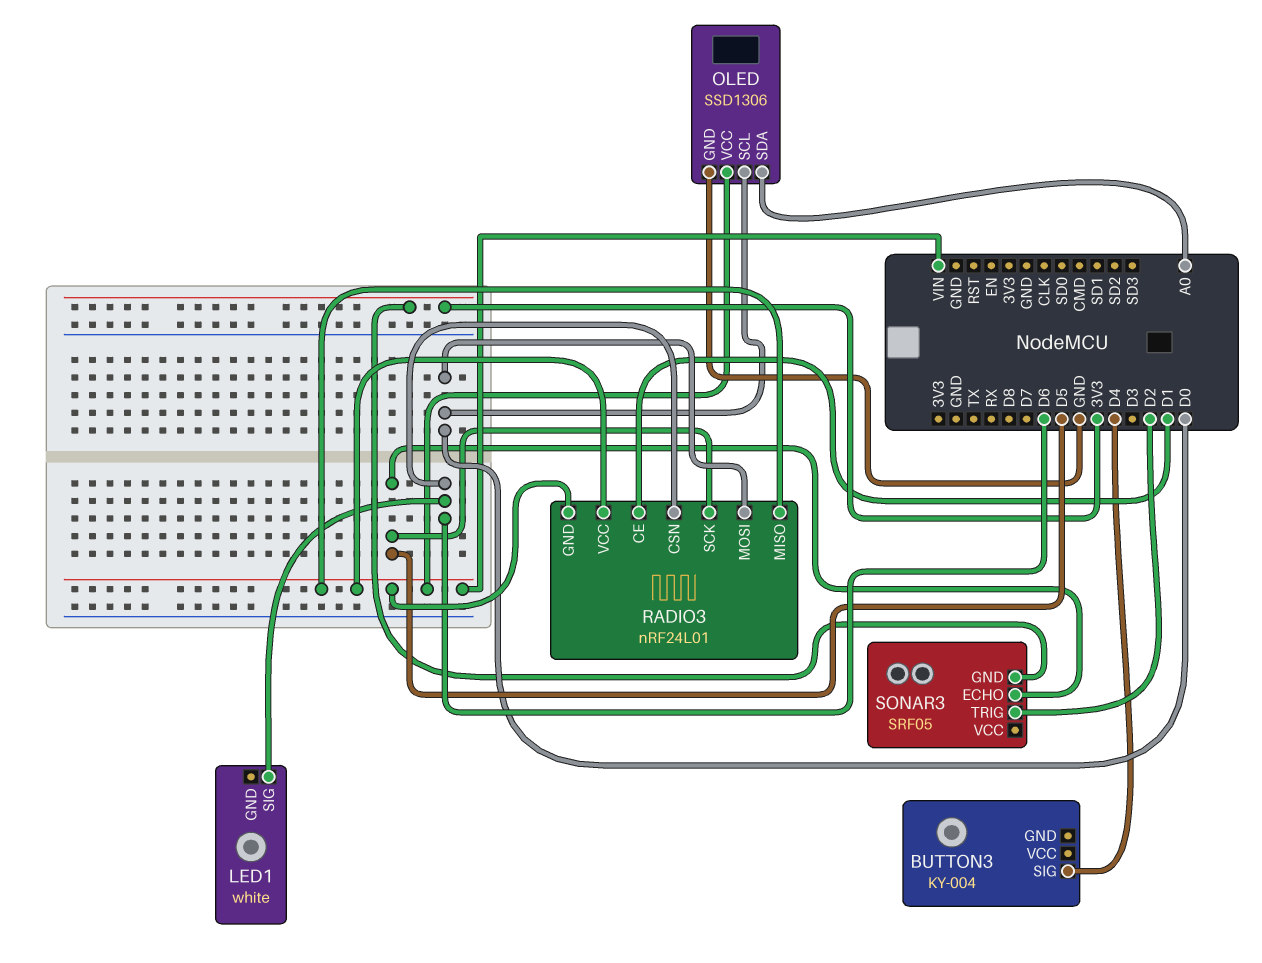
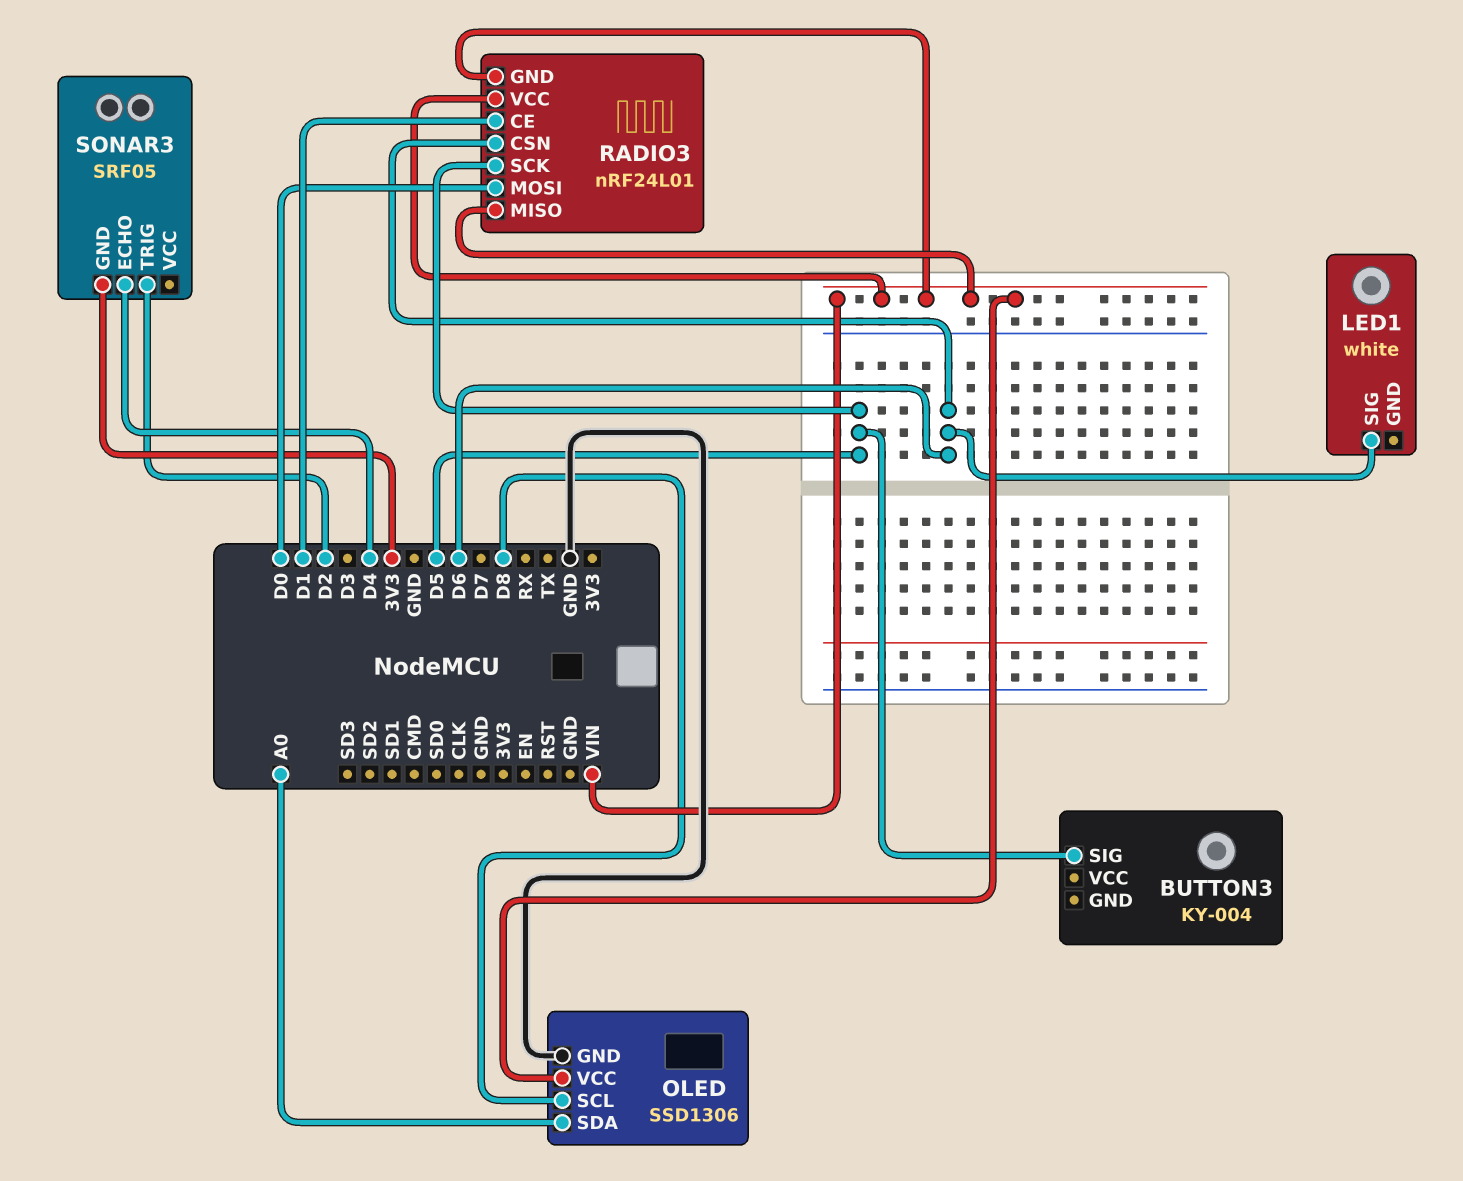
BUTTON3 pin SIG: D4 -> D5
OLED pin SCL: D0 -> D8
SONAR3 pin ECHO: D5 -> D4

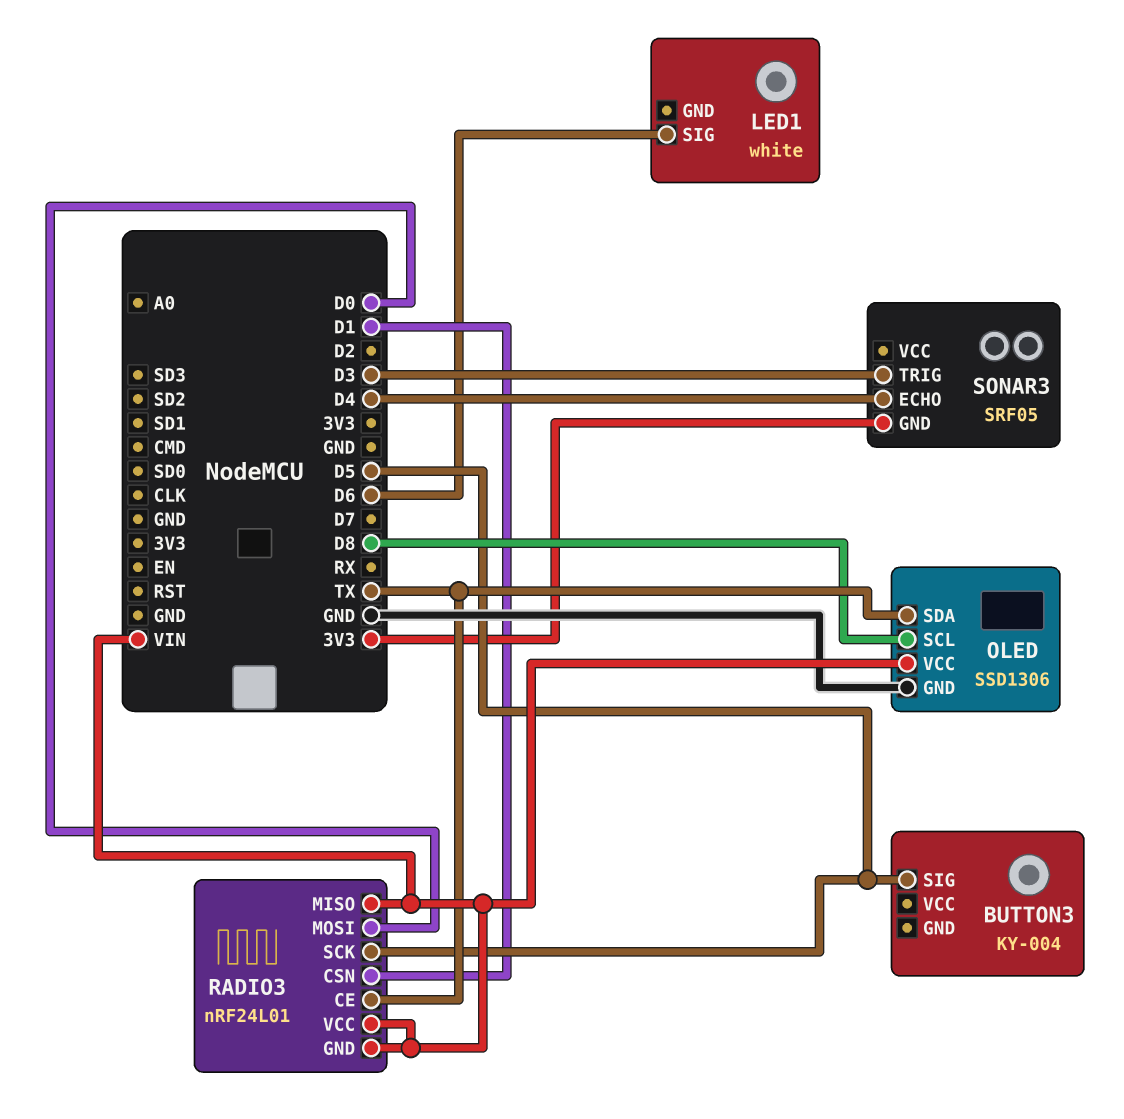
OLED pin SDA: A0 -> TX
RADIO3 pin CE: D1 -> TX
RADIO3 pin CSN: D6 -> D1
SONAR3 pin TRIG: D2 -> D3

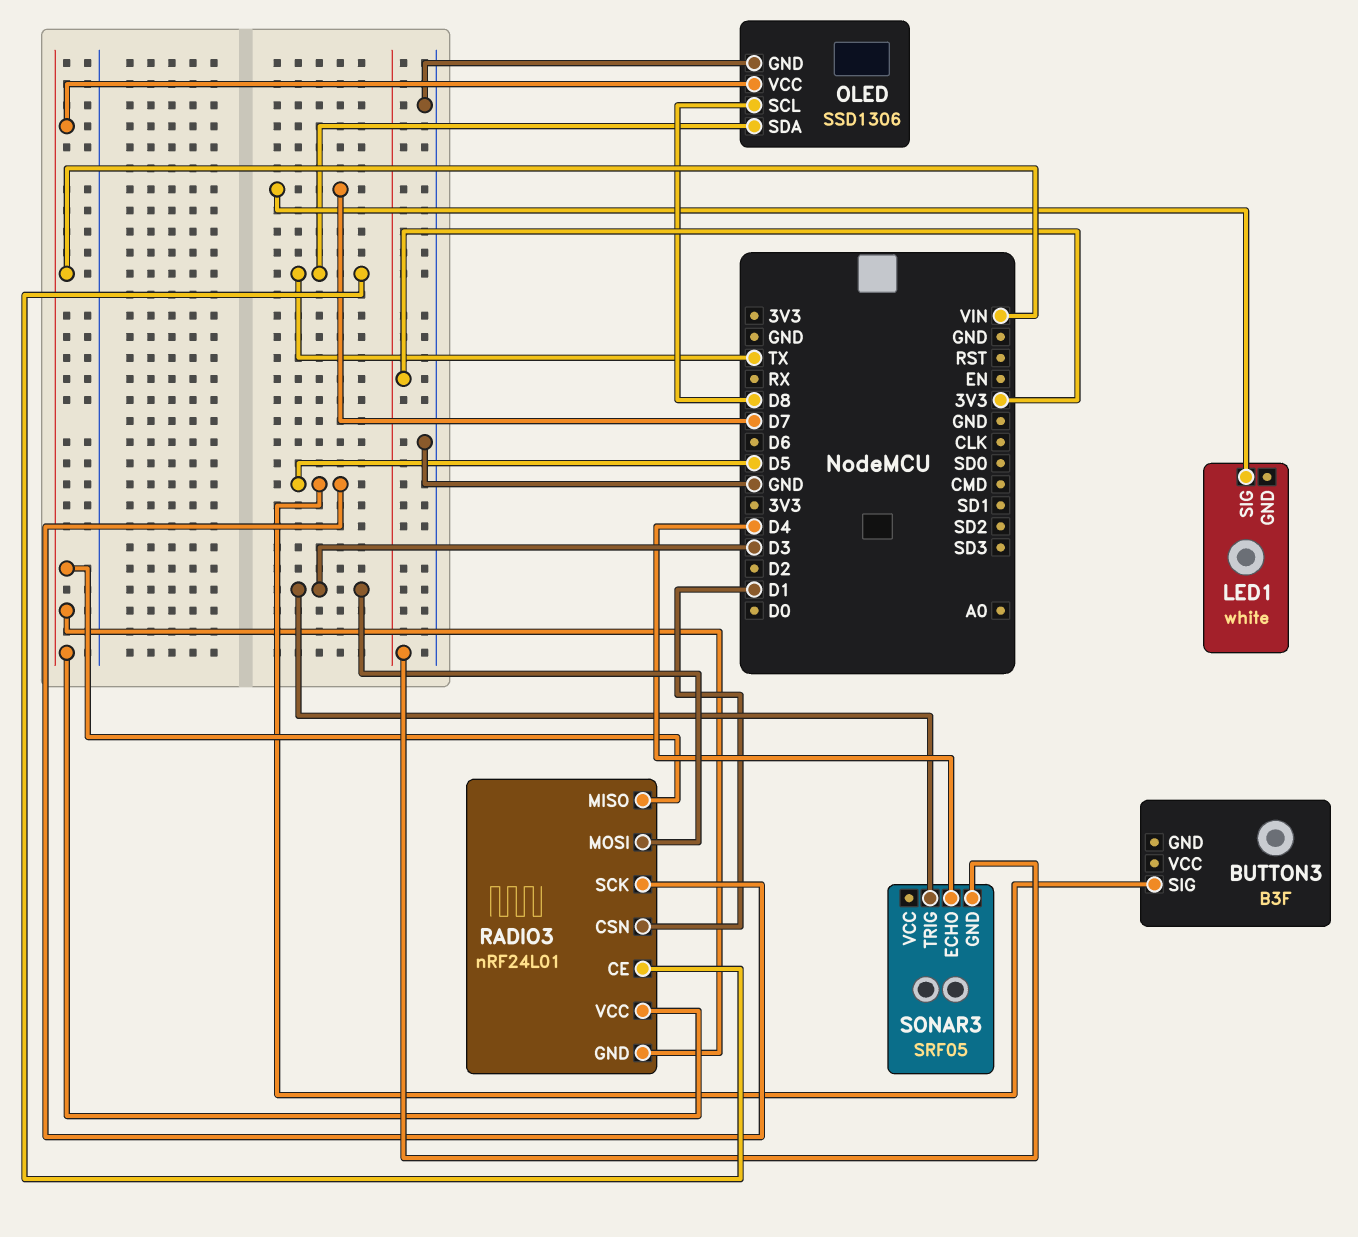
BUTTON3: KY-004 -> B3F
LED1 pin SIG: D6 -> D7
RADIO3 pin MOSI: D0 -> D3

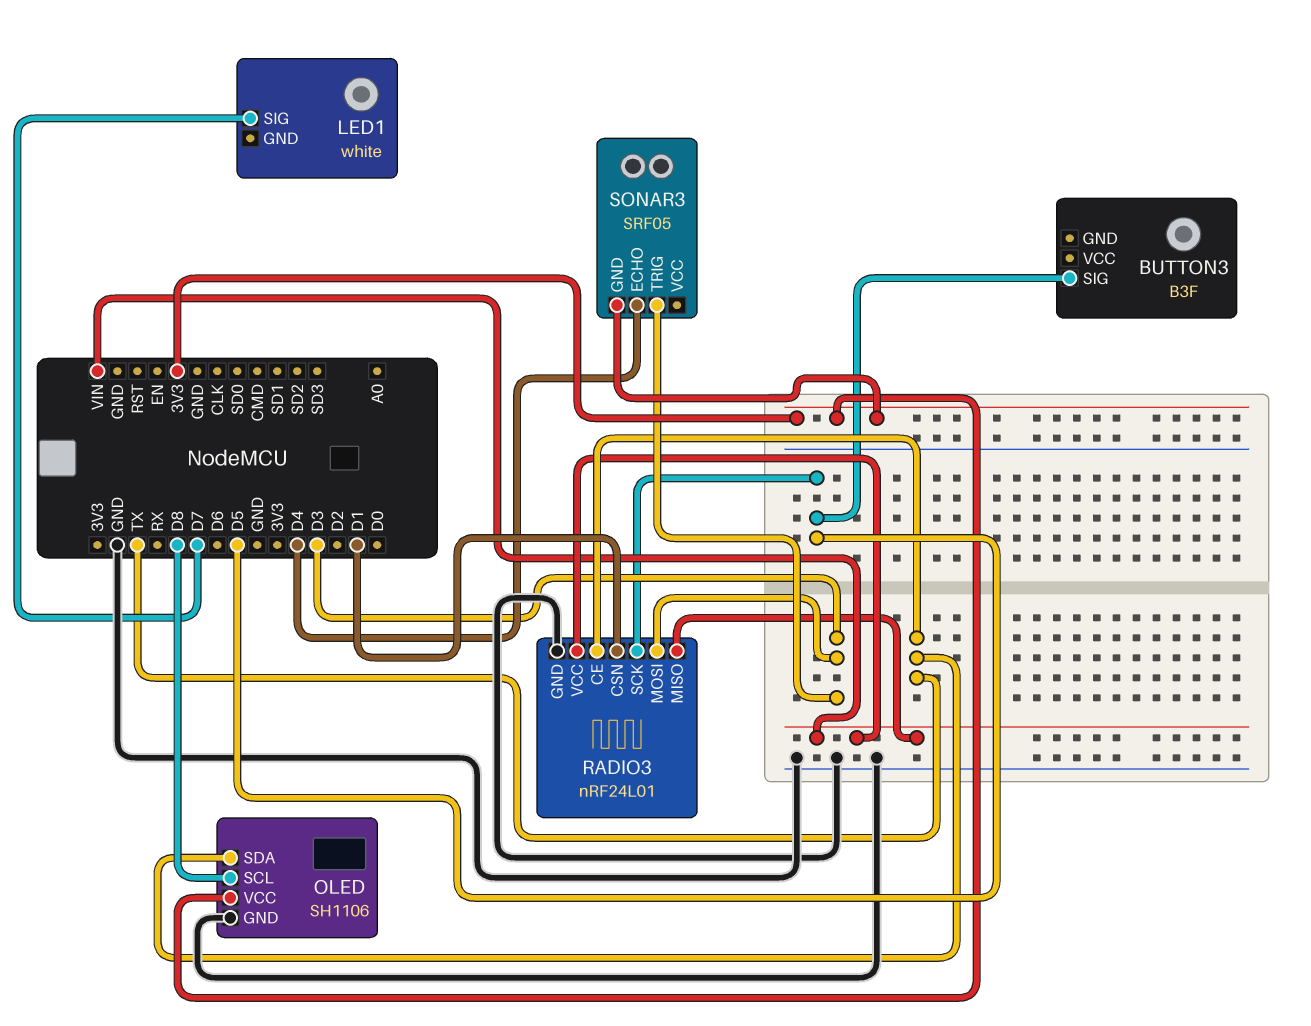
OLED: SSD1306 -> SH1106
OLED pin VCC: VIN -> 3V3
RADIO3 pin GND: VIN -> GND

